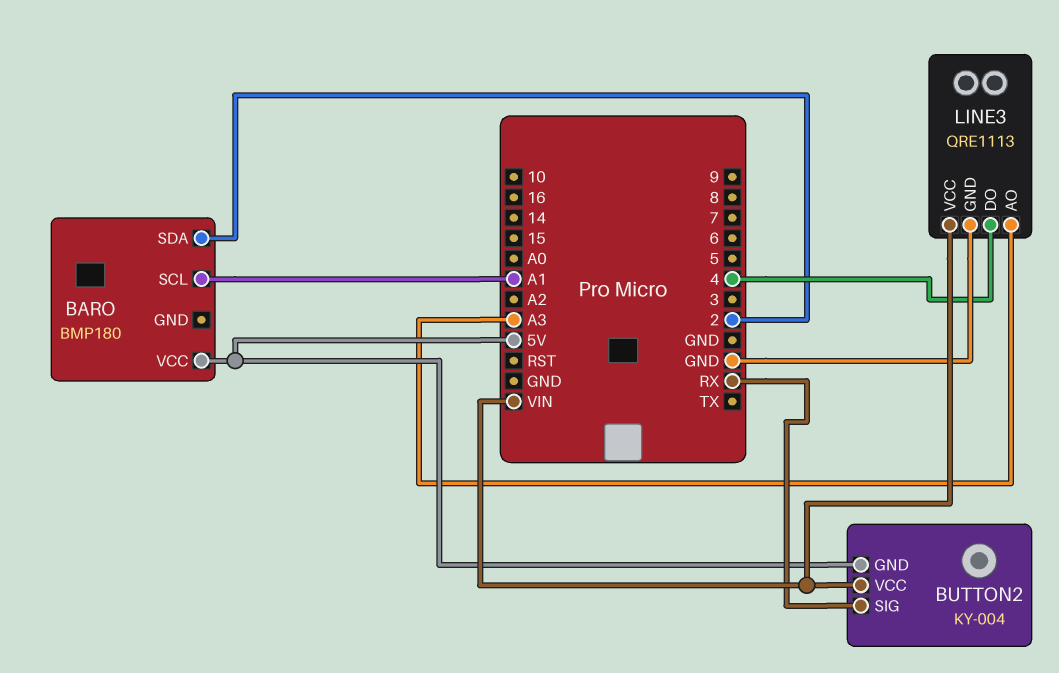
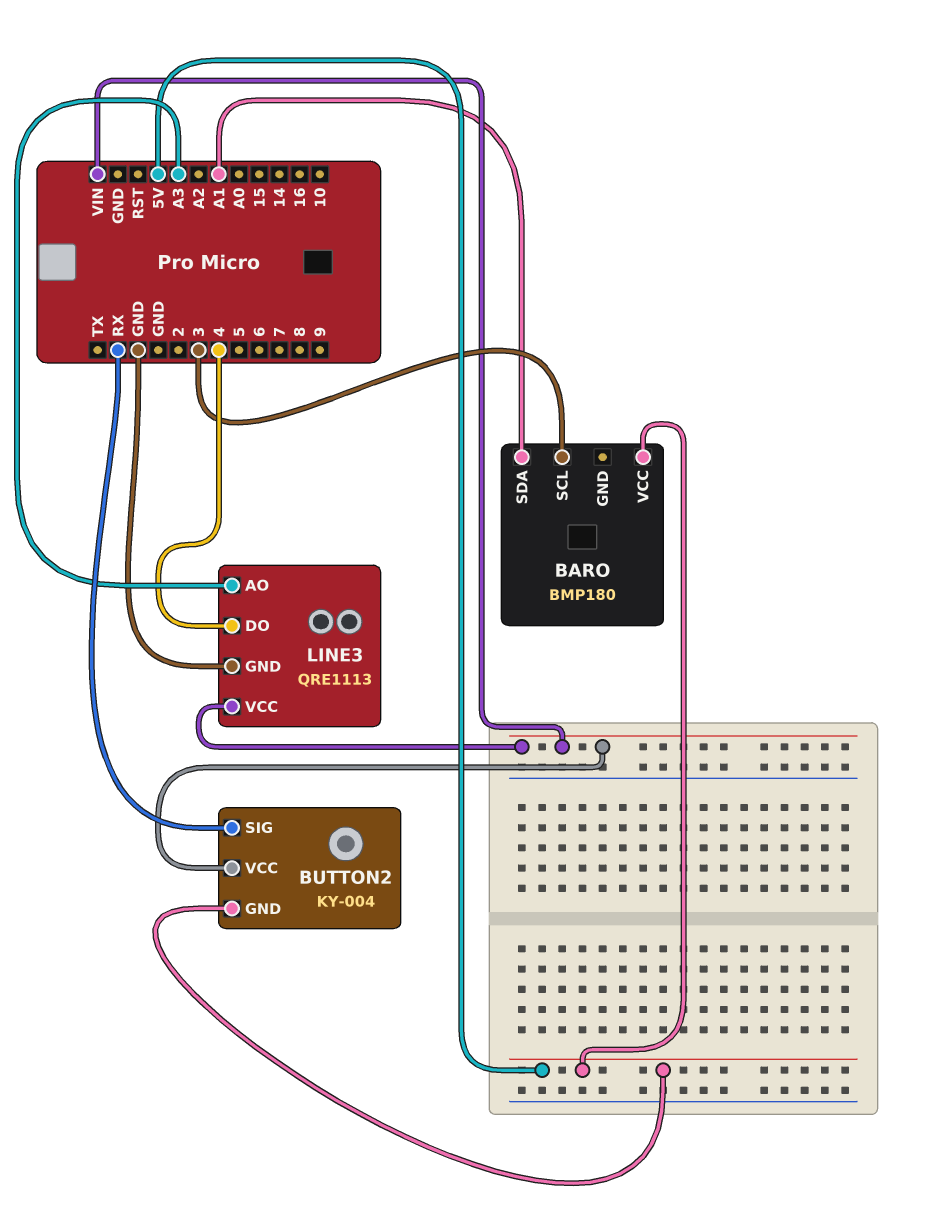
BARO pin SCL: A1 -> 3
BARO pin SDA: 2 -> A1

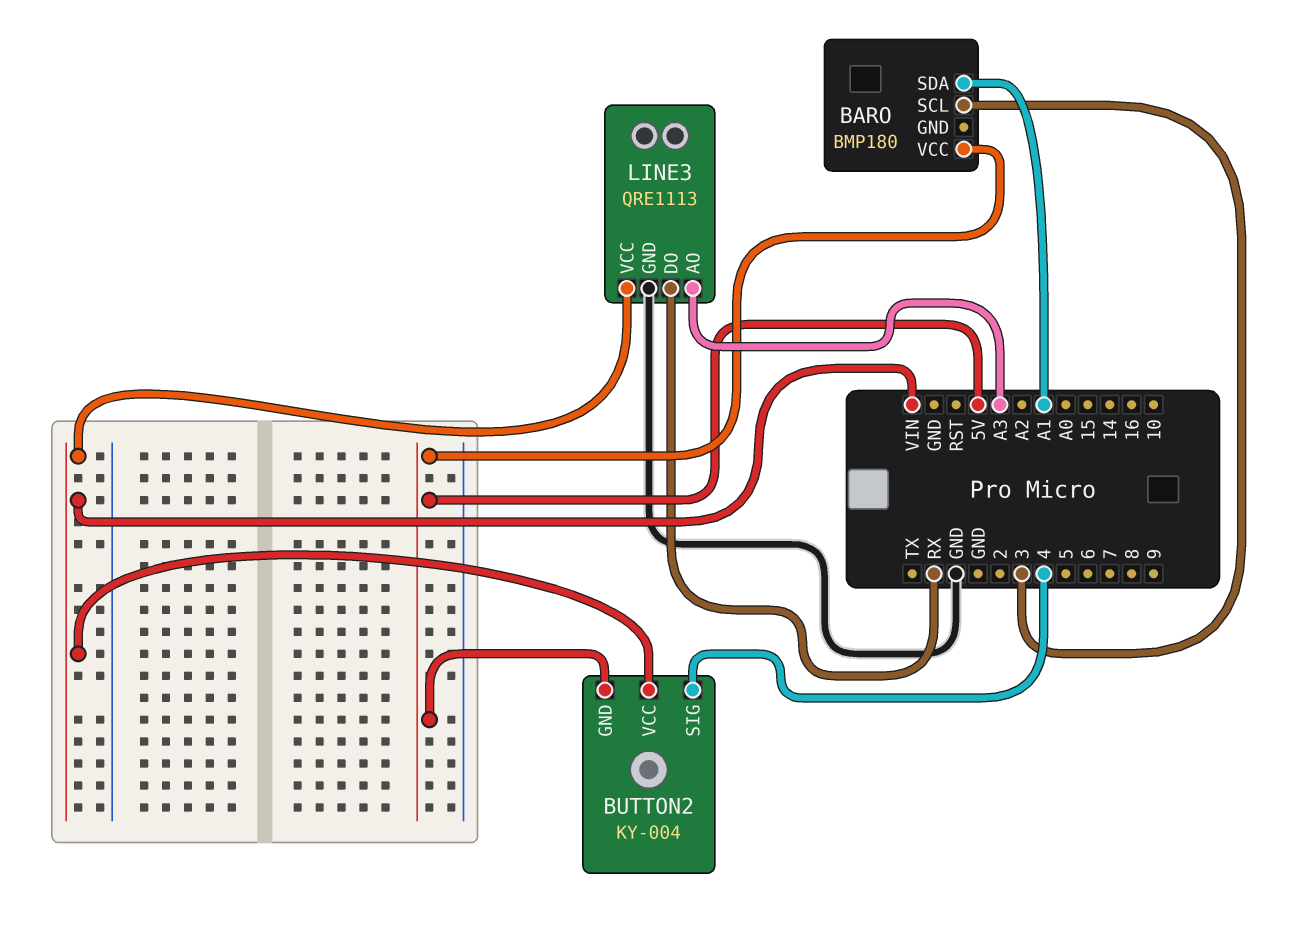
BUTTON2 pin SIG: RX -> 4
LINE3 pin DO: 4 -> RX

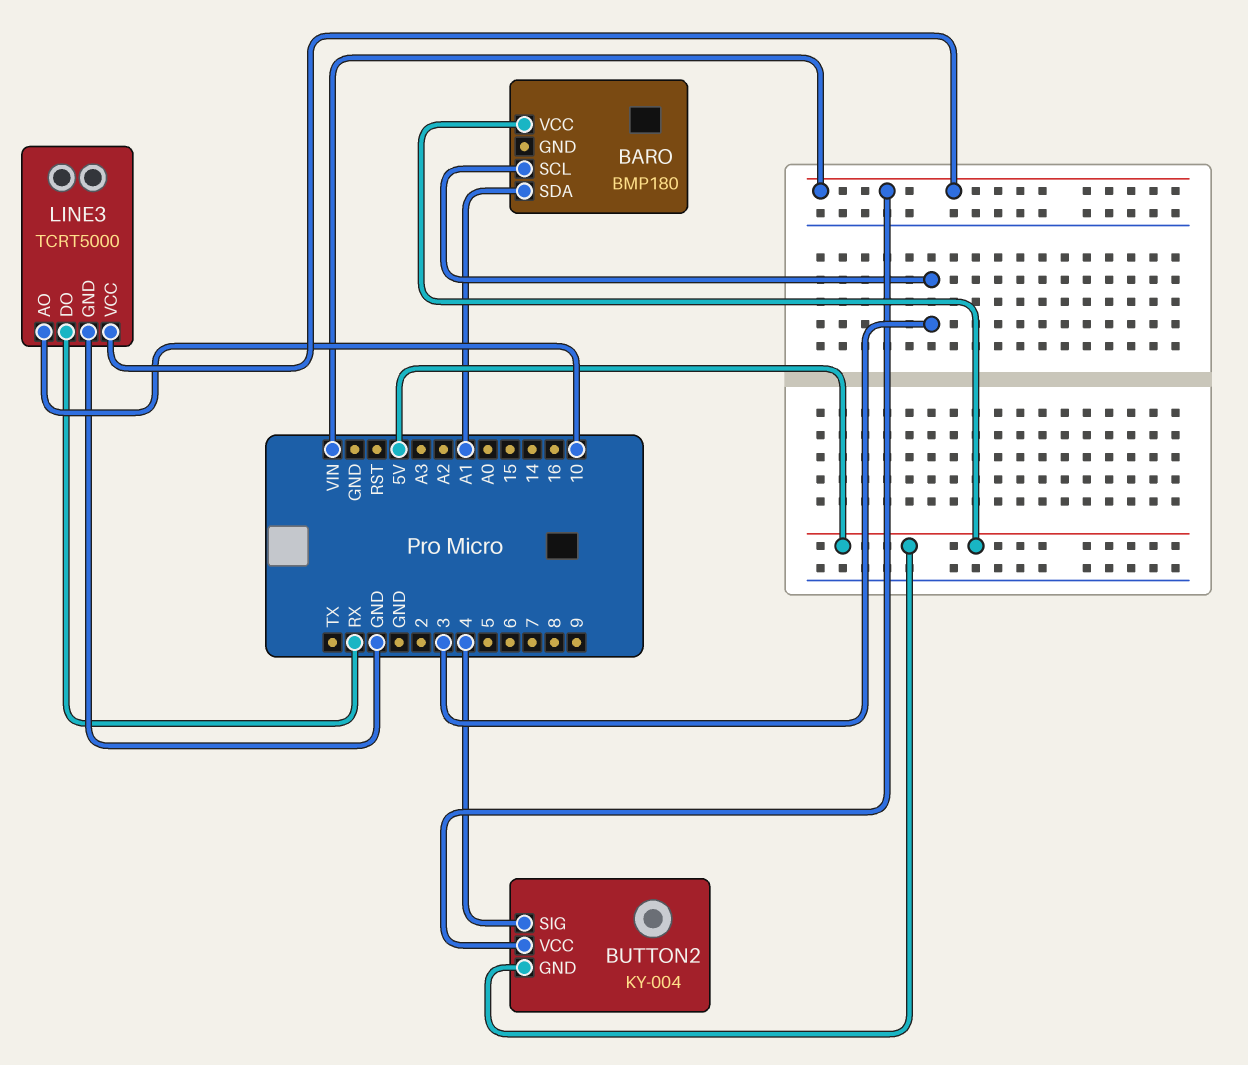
LINE3: QRE1113 -> TCRT5000
LINE3 pin AO: A3 -> 10

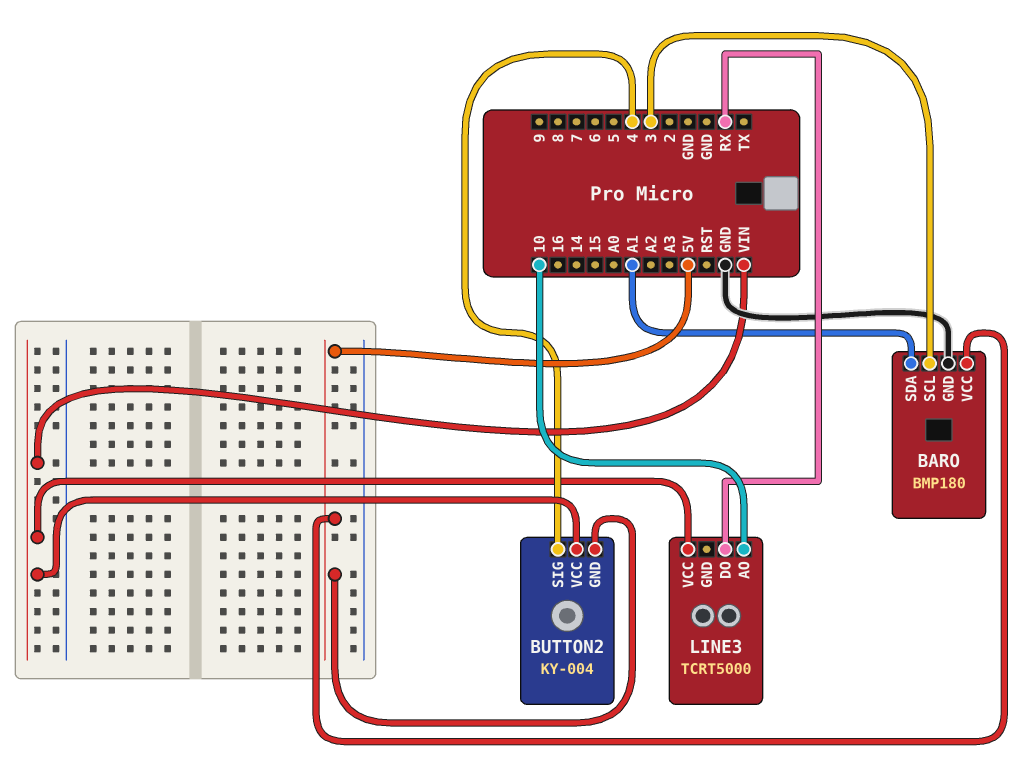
BARO pin GND: none -> GND
LINE3 pin GND: GND -> none

